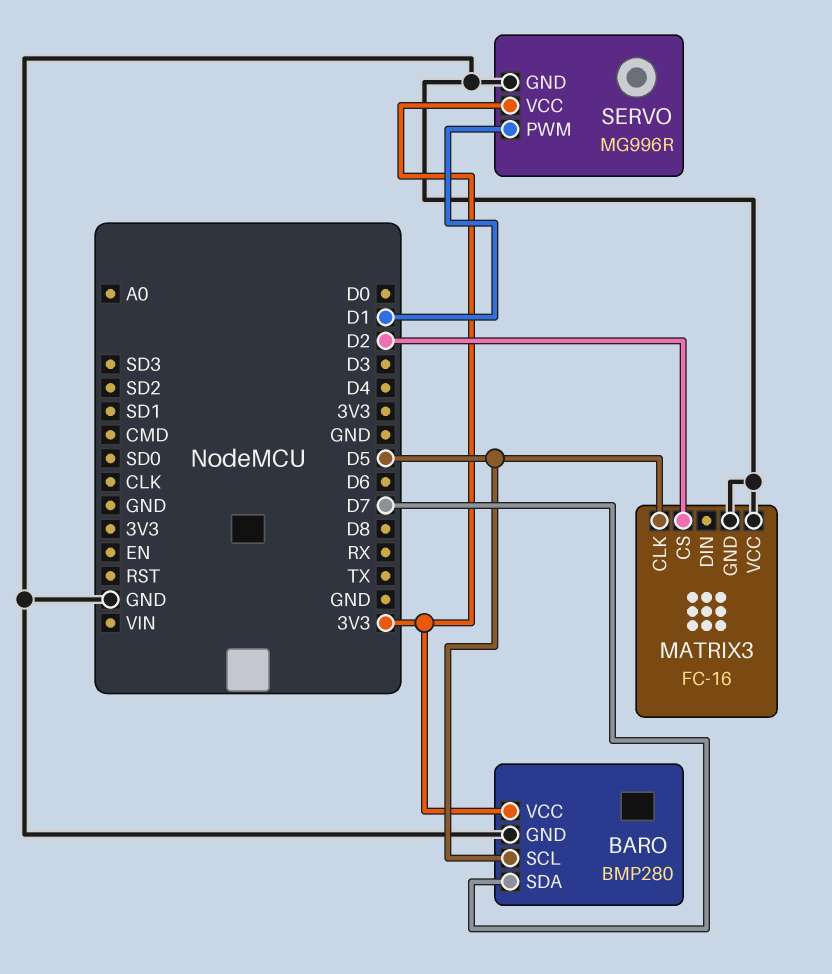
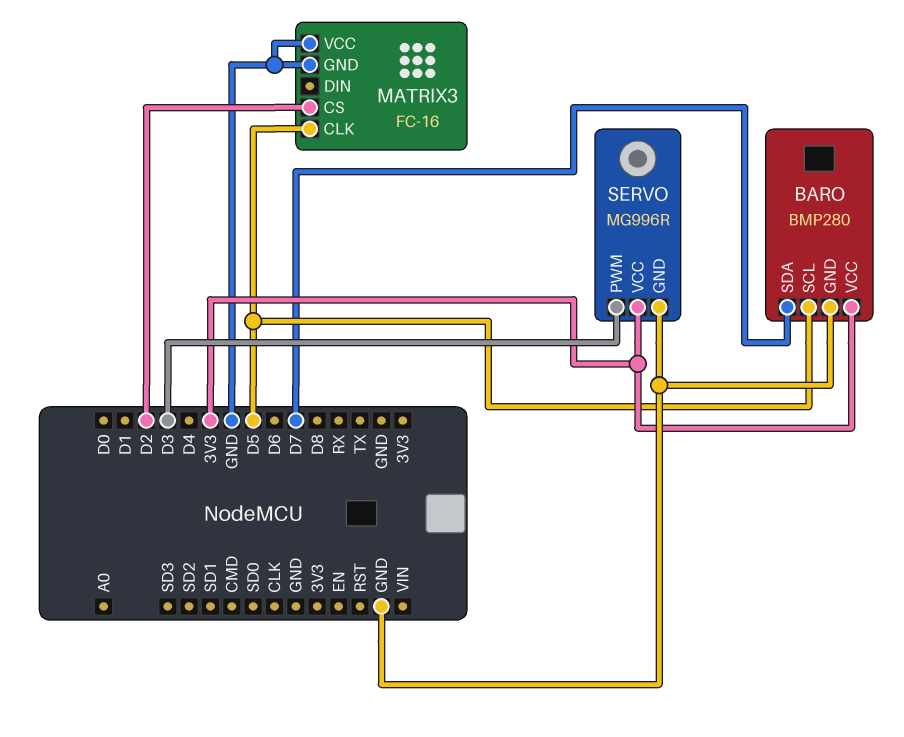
SERVO pin PWM: D1 -> D3

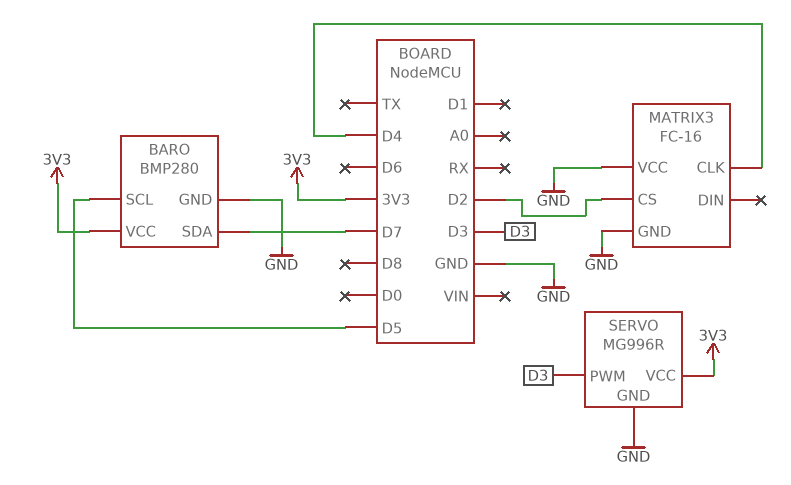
MATRIX3 pin CLK: D5 -> D4

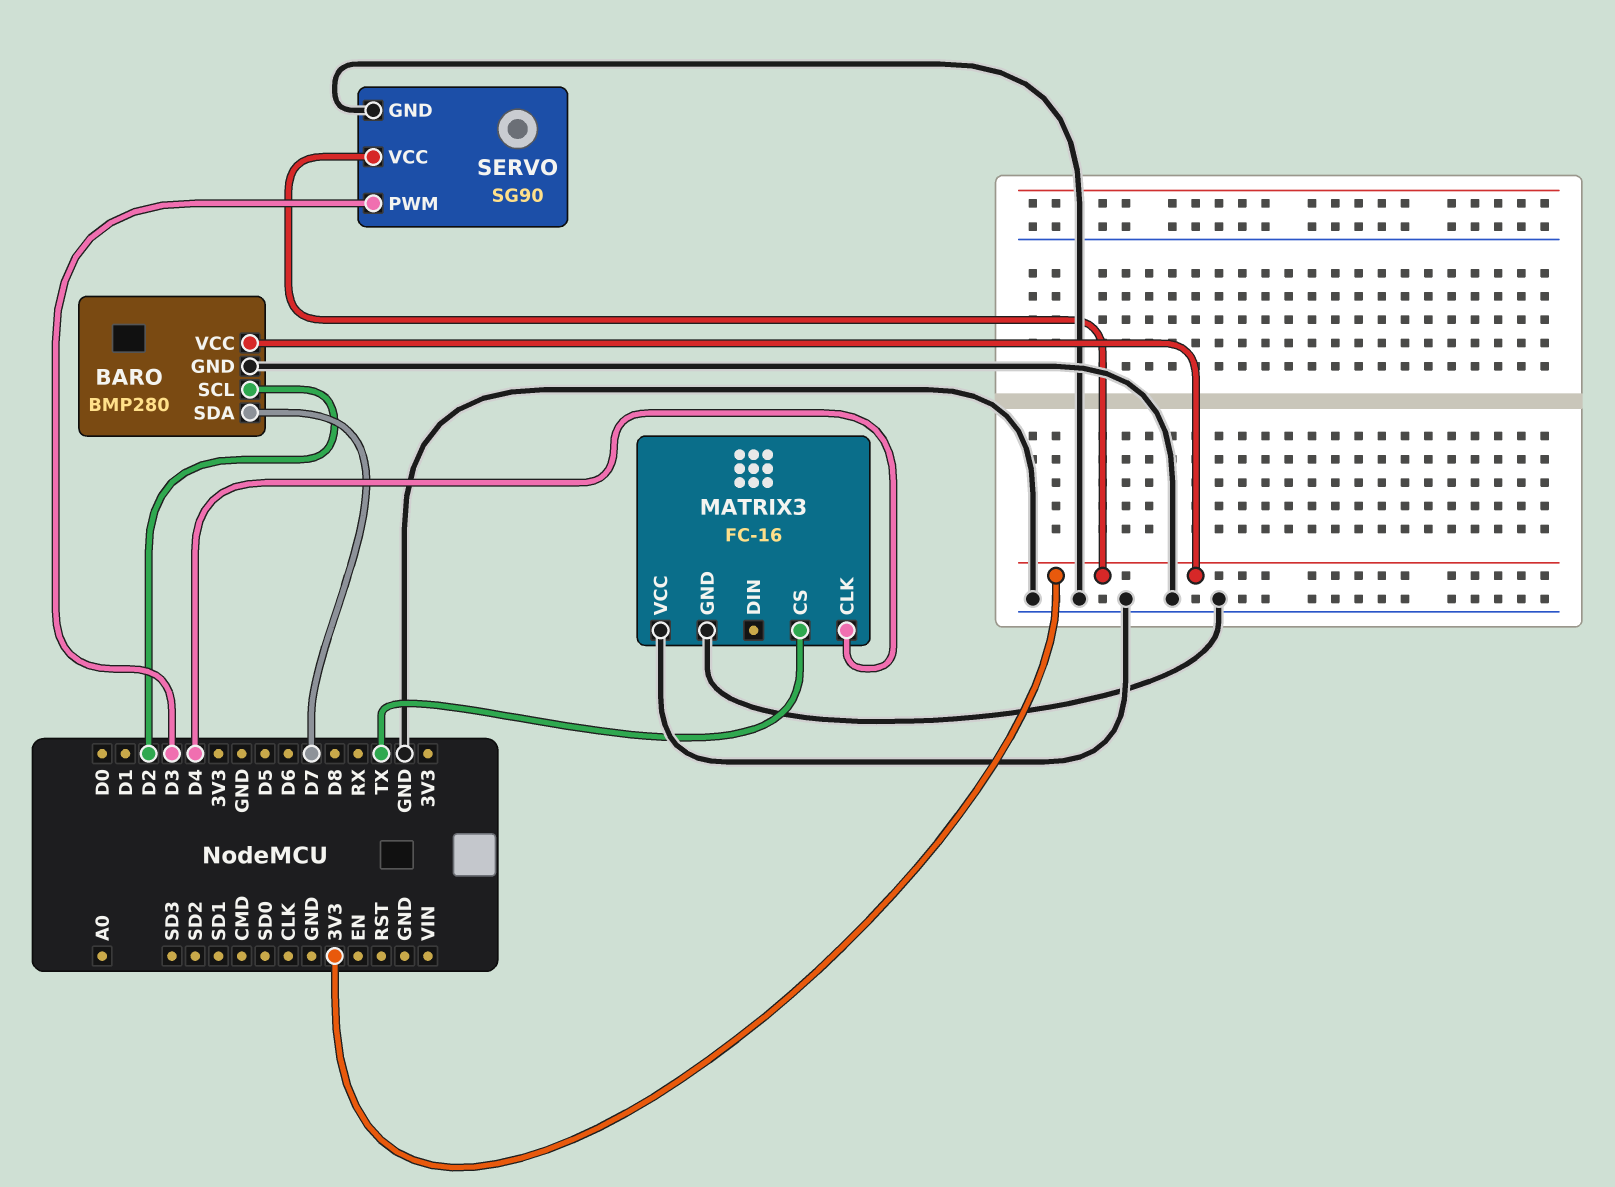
BARO pin SCL: D5 -> D2
MATRIX3 pin CS: D2 -> TX
SERVO: MG996R -> SG90

